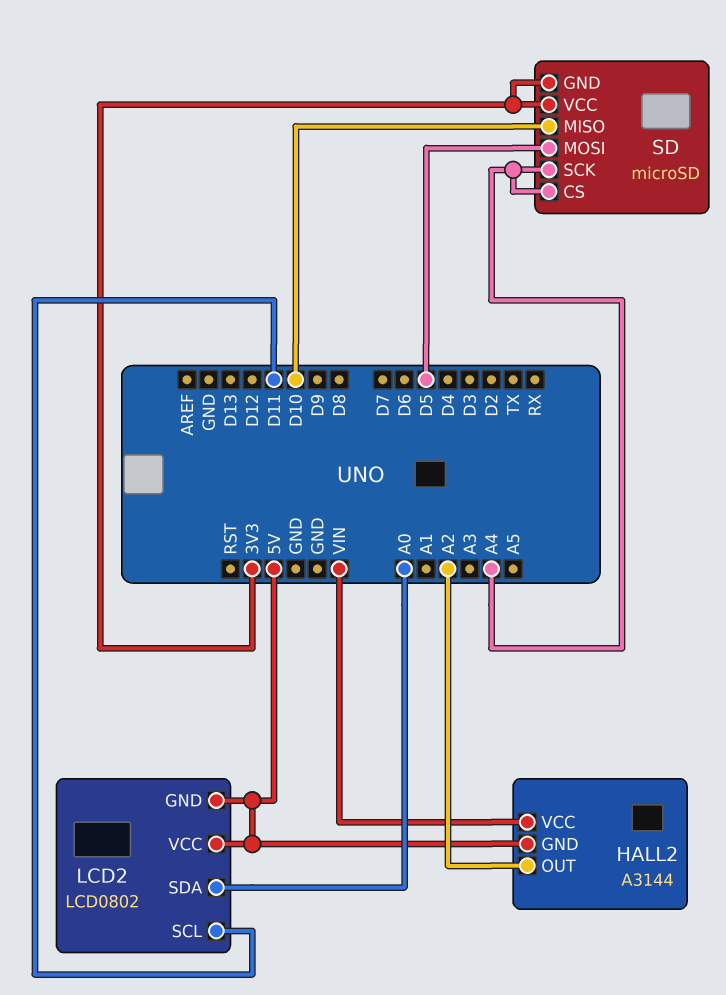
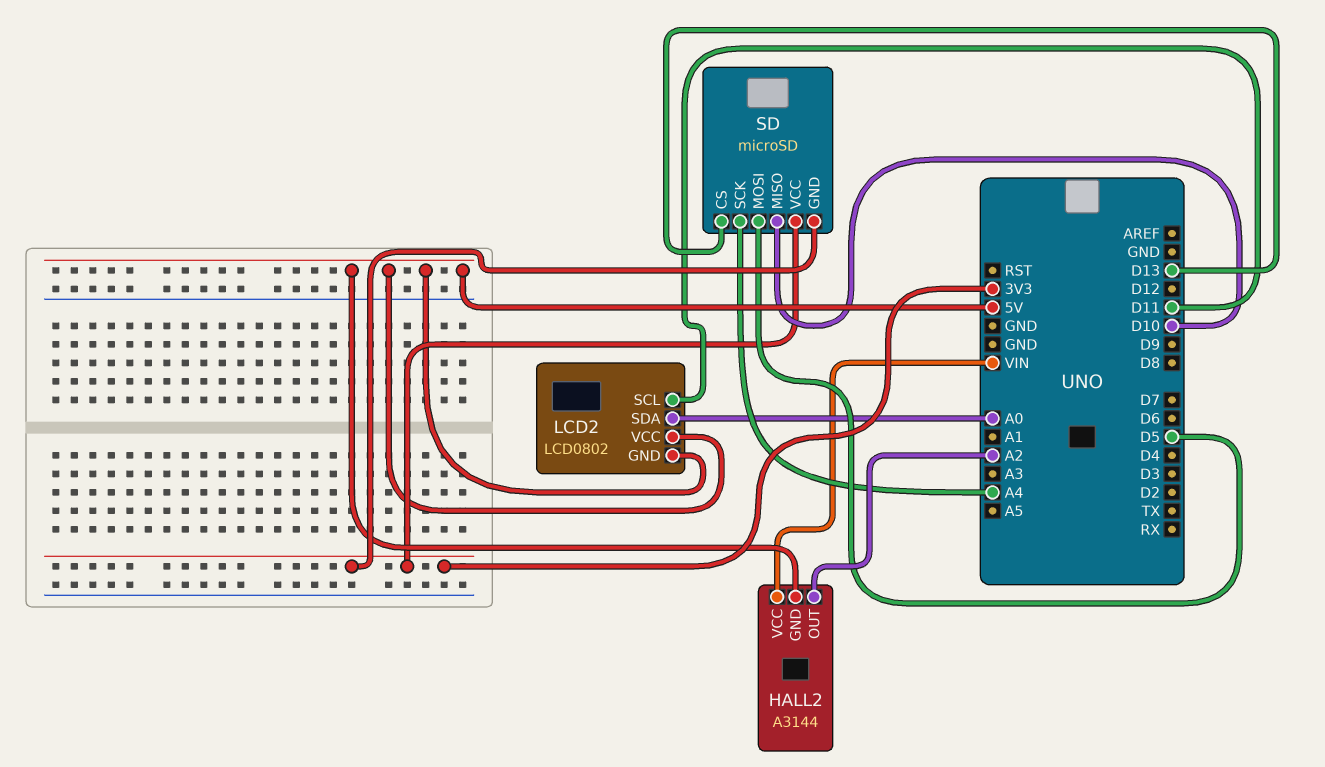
SD pin CS: A4 -> D13

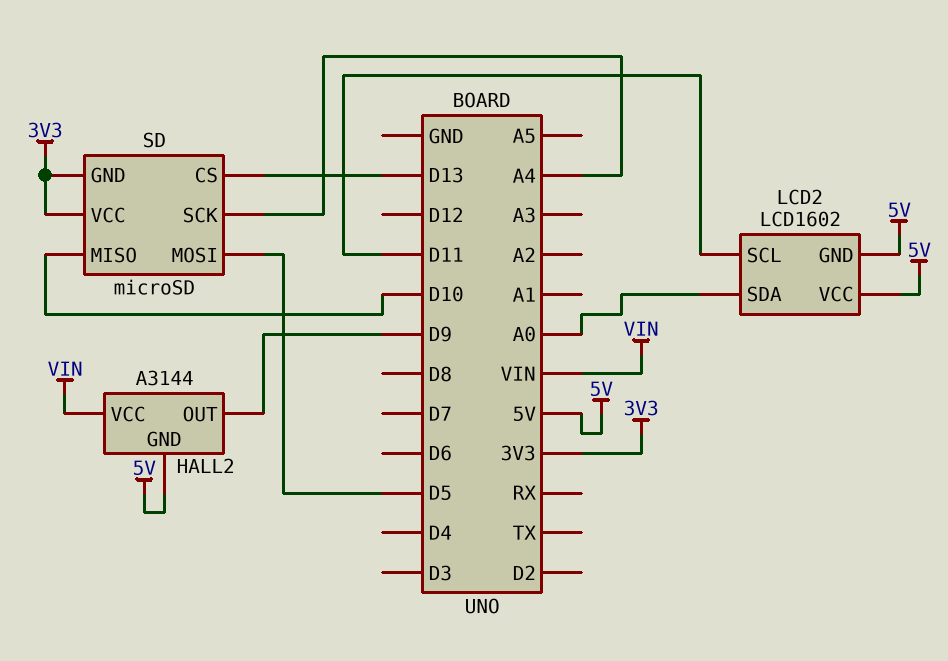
HALL2 pin OUT: A2 -> D9
LCD2: LCD0802 -> LCD1602

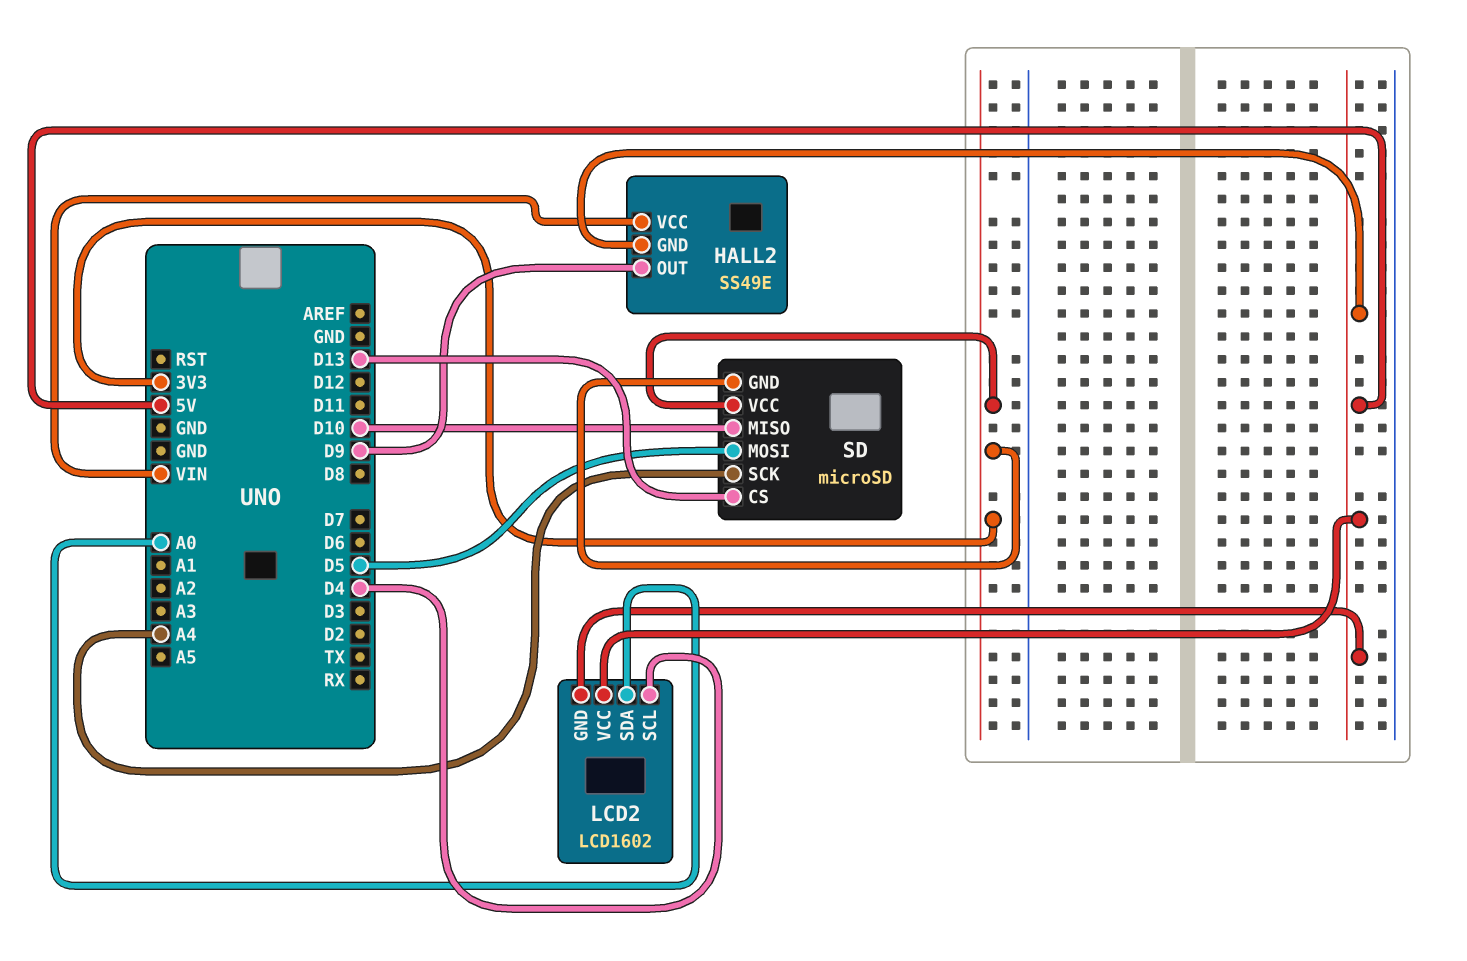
HALL2: A3144 -> SS49E
LCD2 pin SCL: D11 -> D4

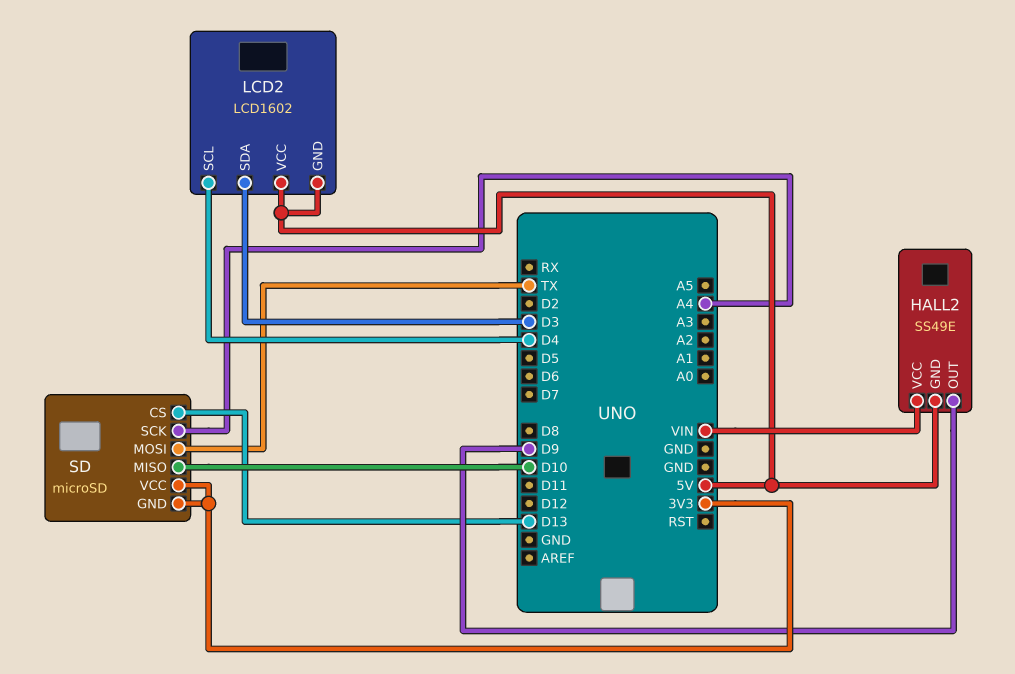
LCD2 pin SDA: A0 -> D3
SD pin MOSI: D5 -> TX

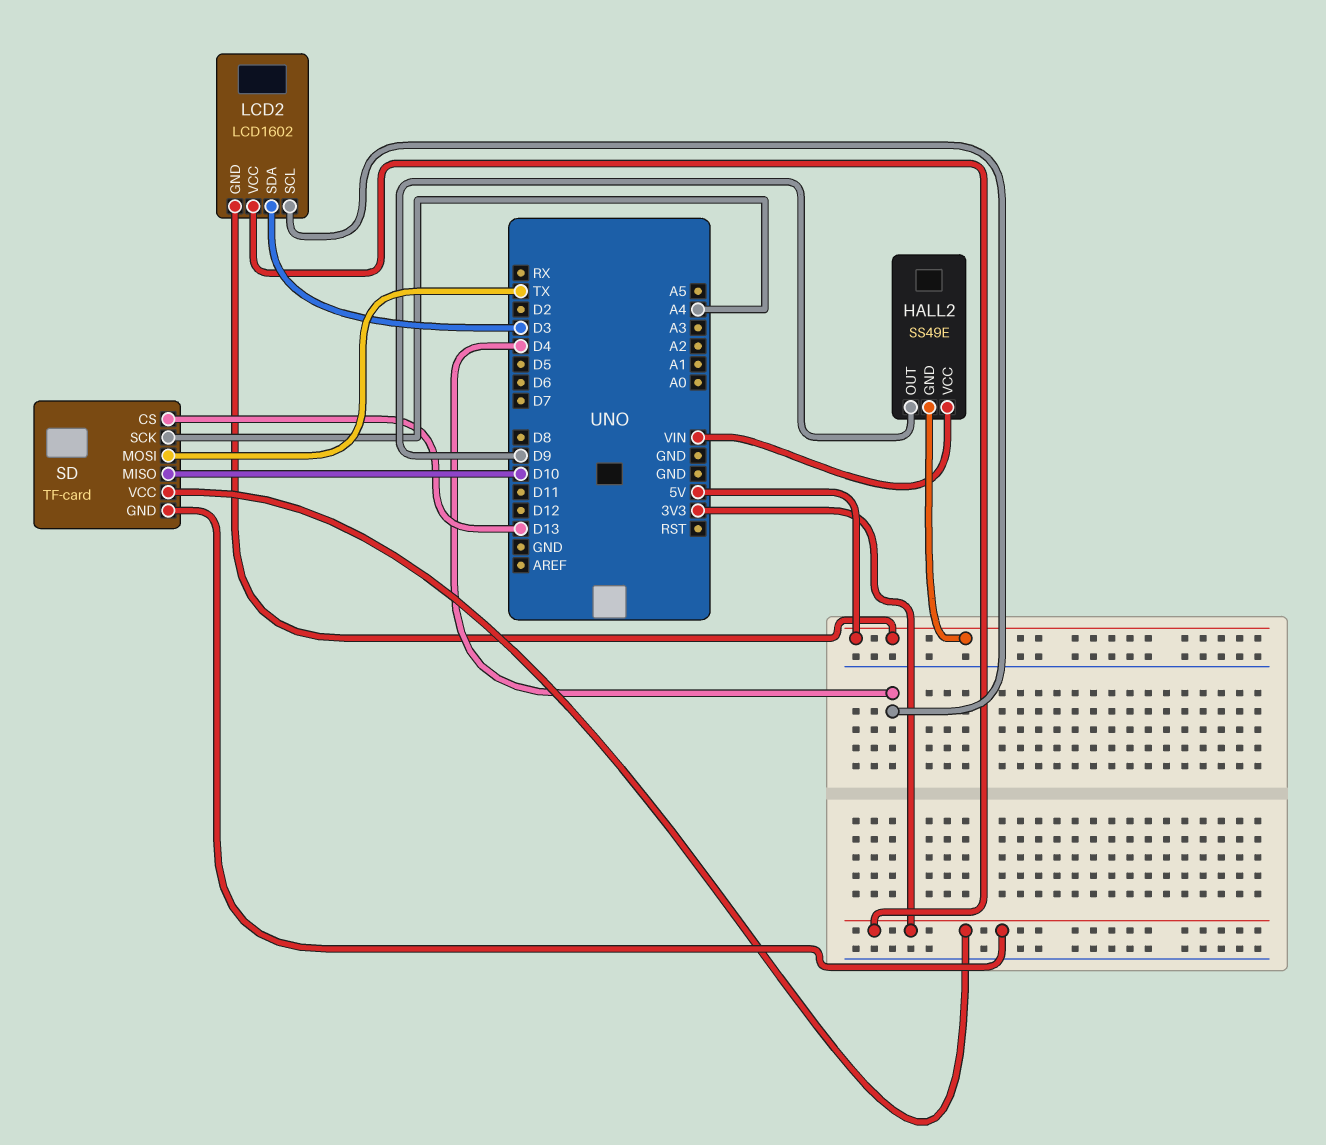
LCD2 pin VCC: 5V -> 3V3
SD: microSD -> TF-card

